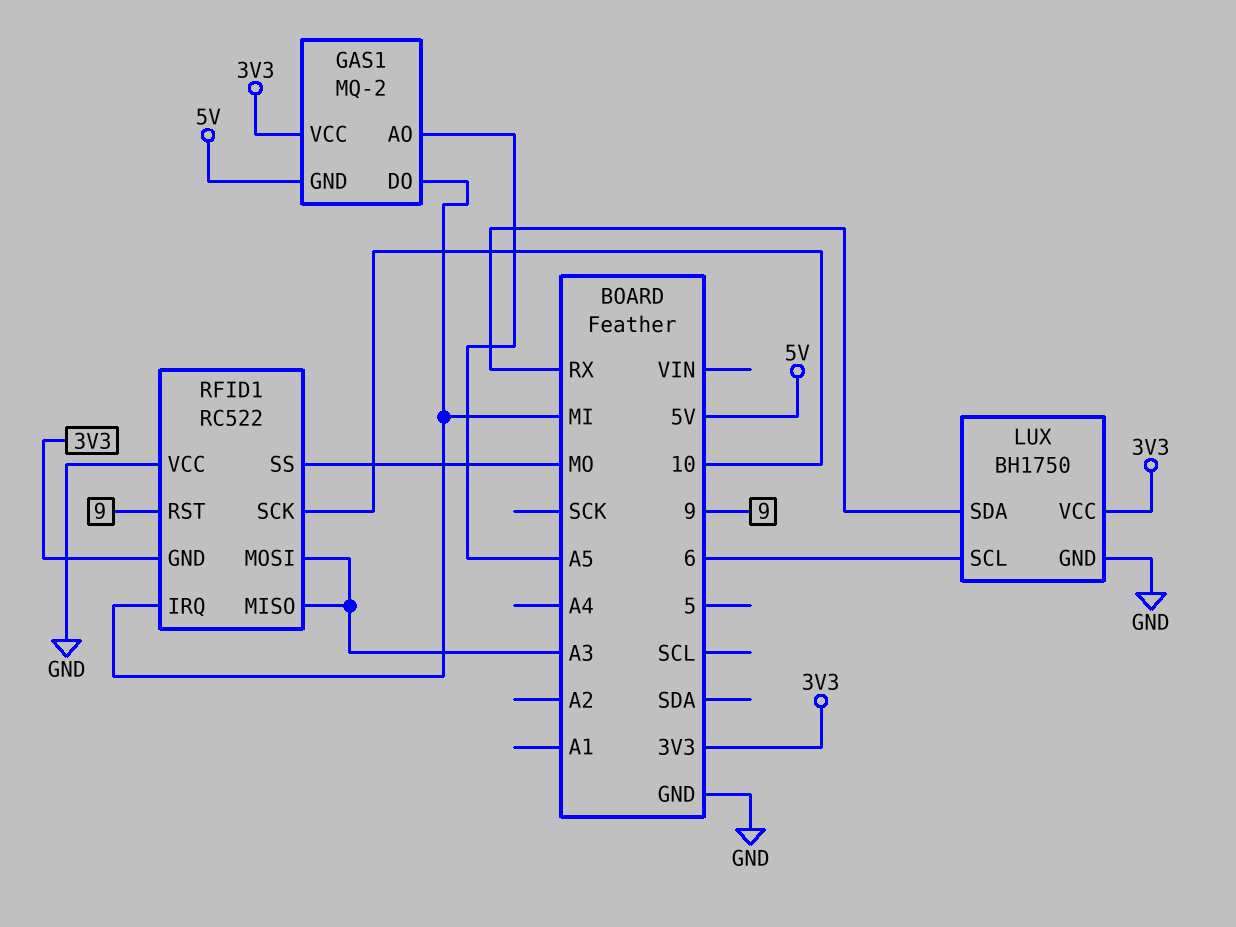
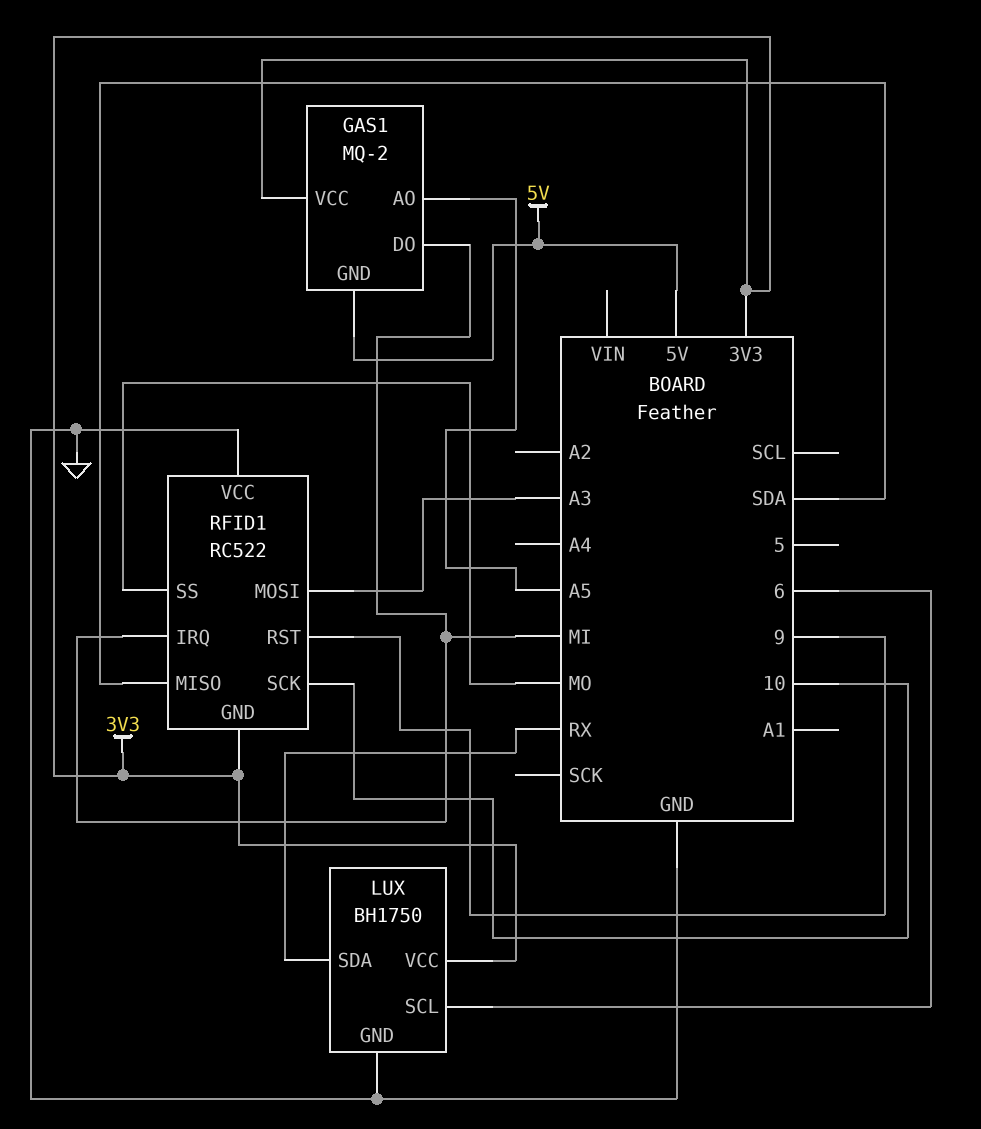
RFID1 pin MISO: A3 -> SDA

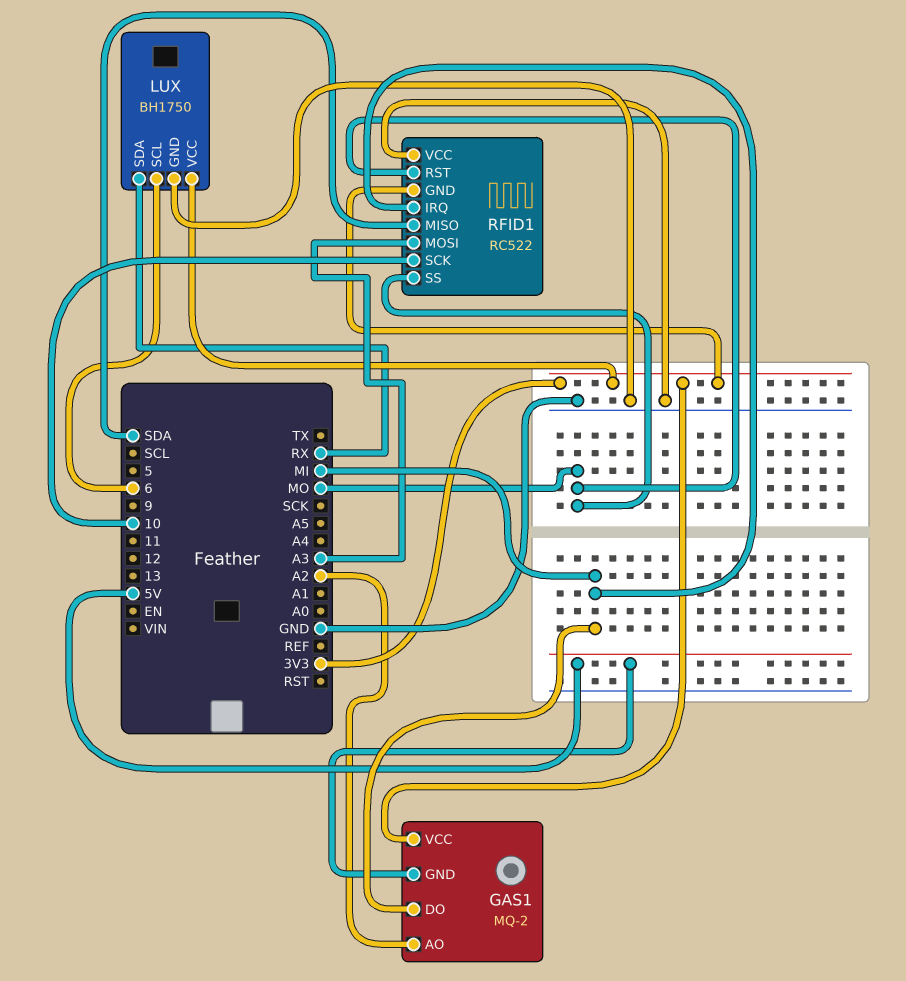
GAS1 pin AO: A5 -> A2
RFID1 pin RST: 9 -> MO

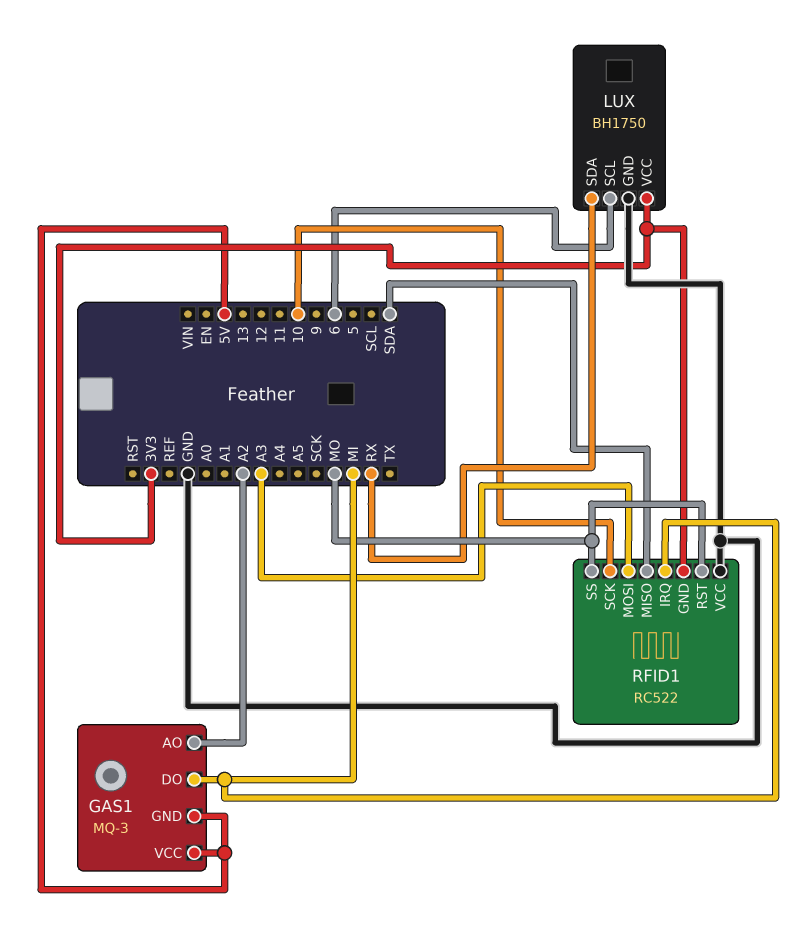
GAS1: MQ-2 -> MQ-3
GAS1 pin VCC: 3V3 -> 5V

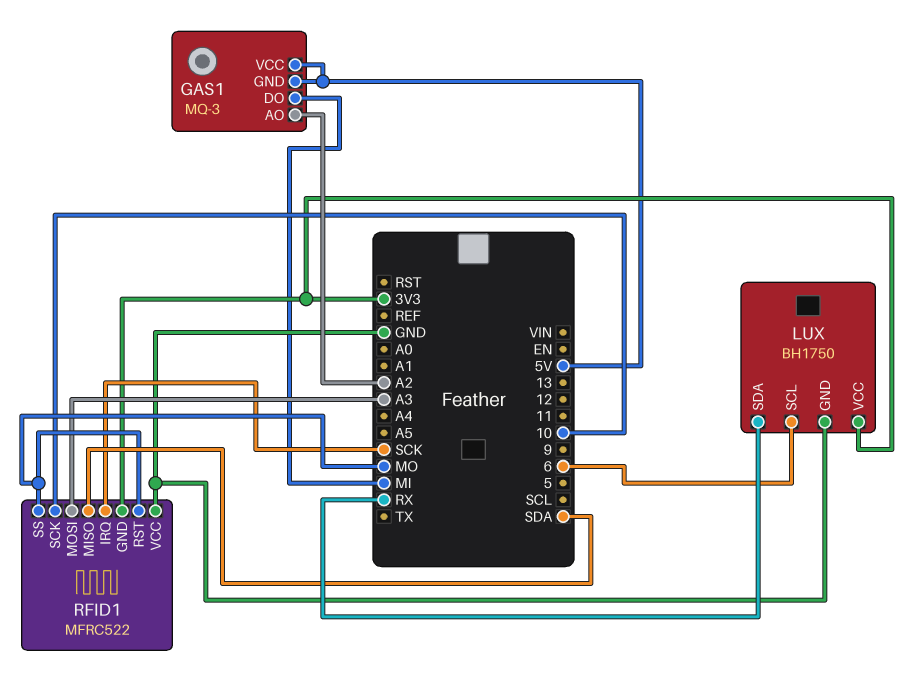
RFID1: RC522 -> MFRC522
RFID1 pin IRQ: MI -> SCK

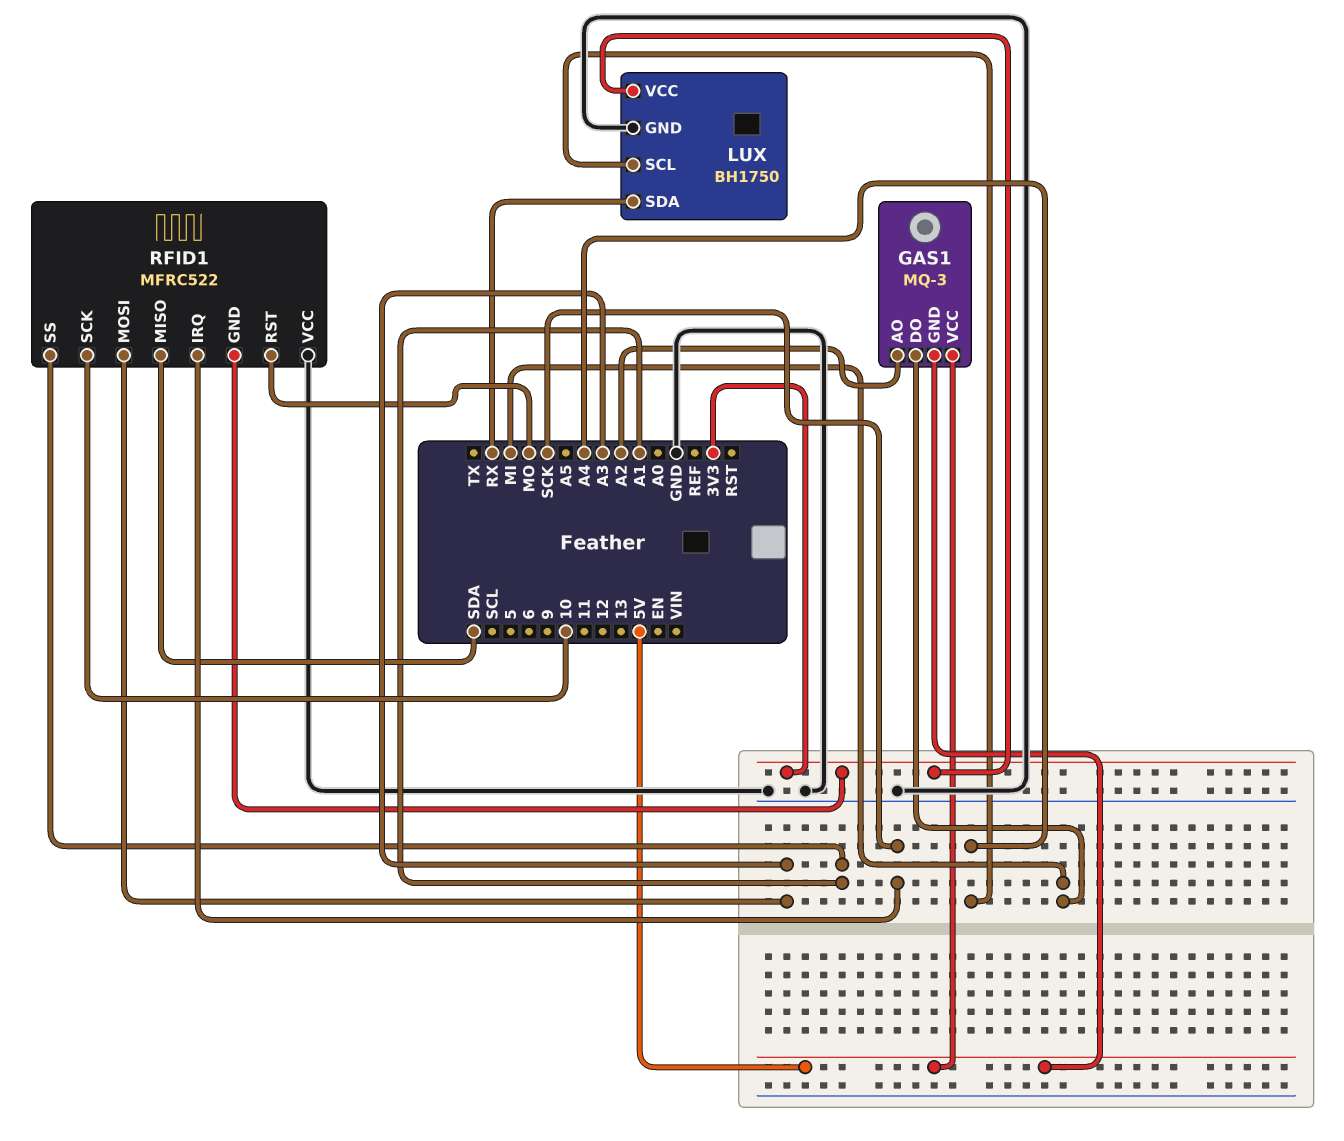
LUX pin SCL: 6 -> A4
RFID1 pin SS: MO -> A1

